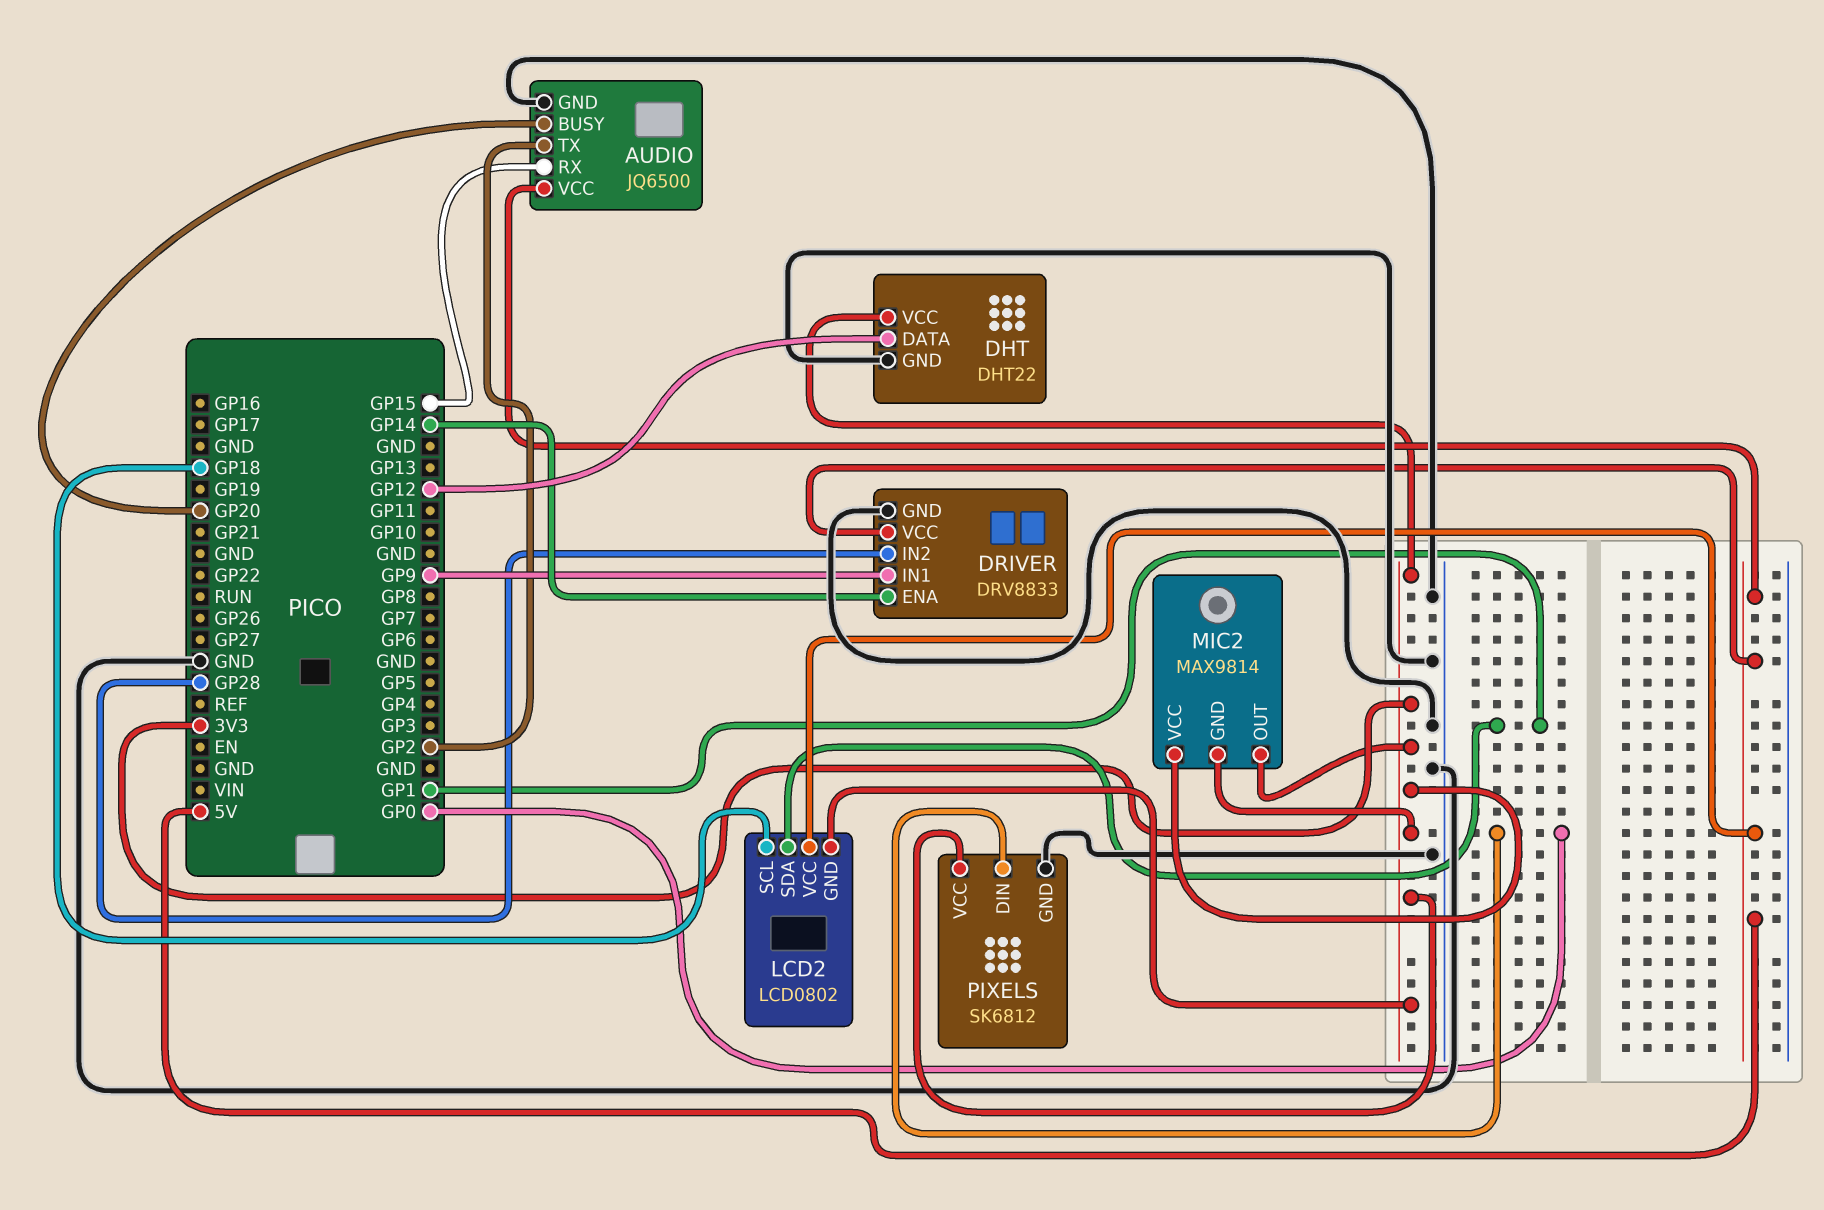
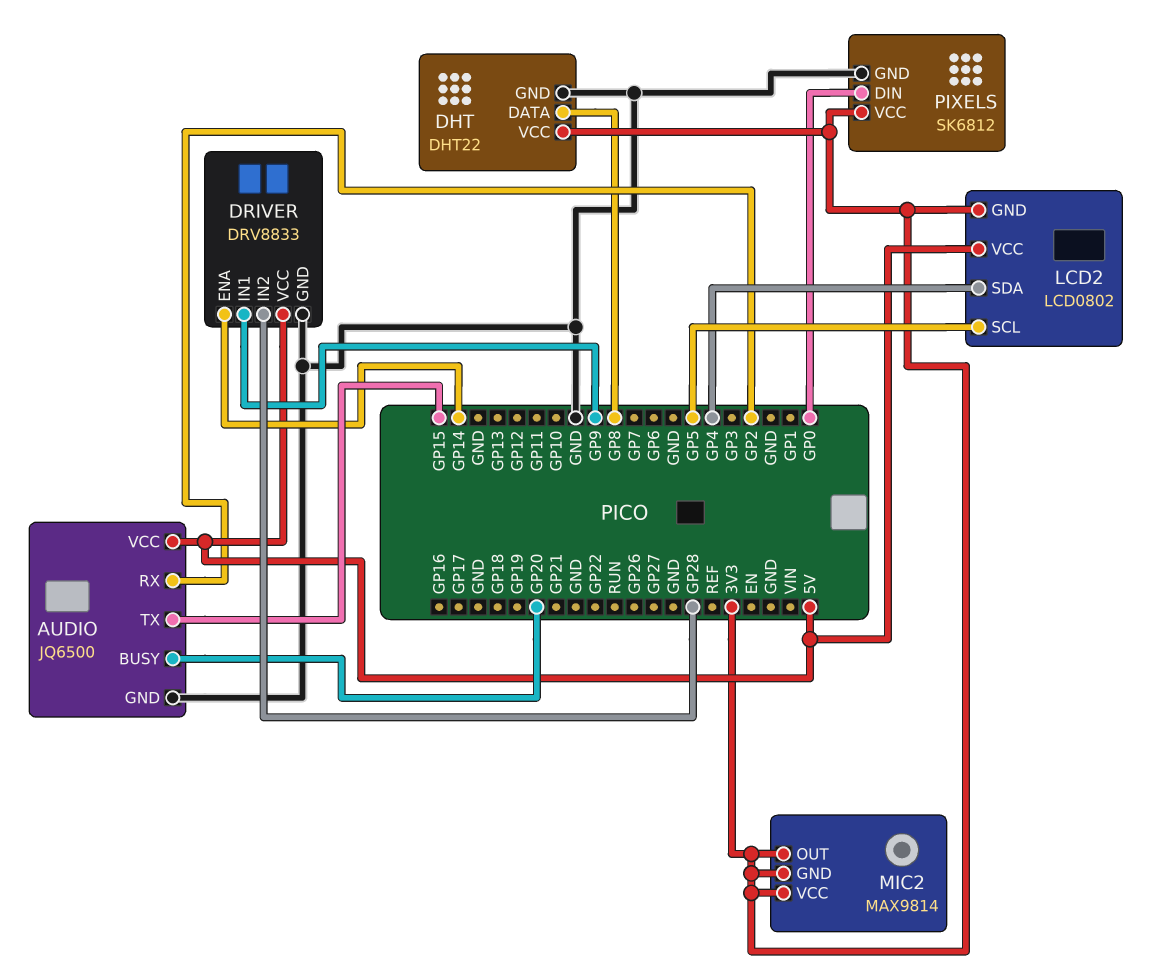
AUDIO pin RX: GP15 -> GP2
AUDIO pin TX: GP2 -> GP15
DHT pin DATA: GP12 -> GP8
LCD2 pin SCL: GP18 -> GP5
LCD2 pin SDA: GP1 -> GP4

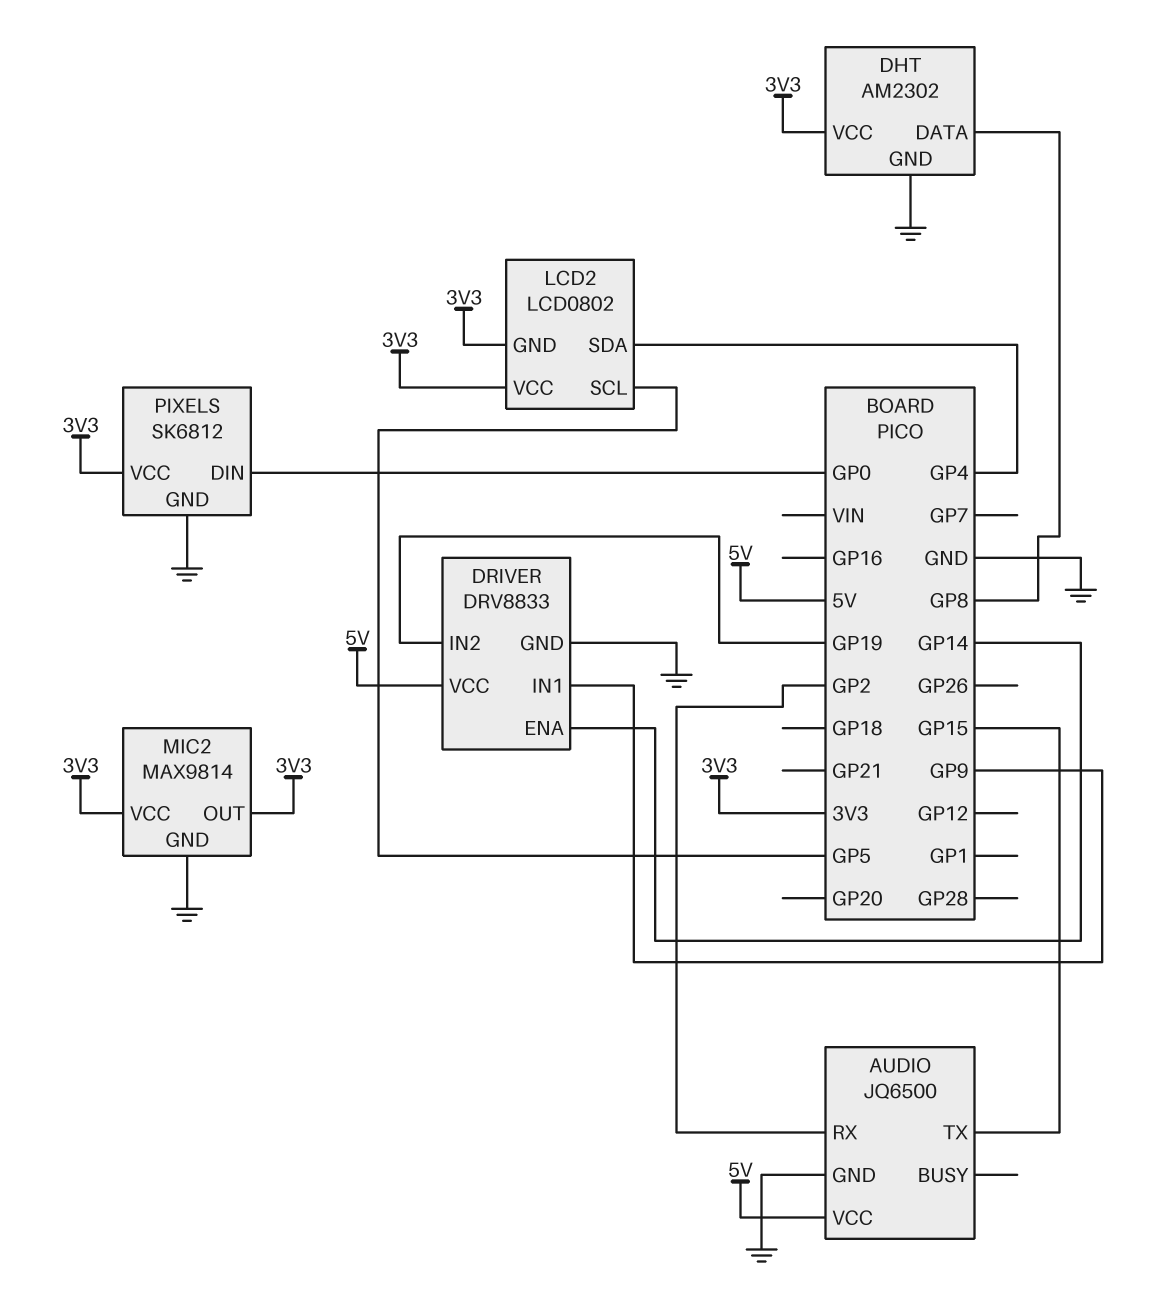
AUDIO pin BUSY: GP20 -> none
DHT: DHT22 -> AM2302
DRIVER pin IN2: GP28 -> GP19
LCD2 pin VCC: 5V -> 3V3
MIC2 pin GND: 3V3 -> GND

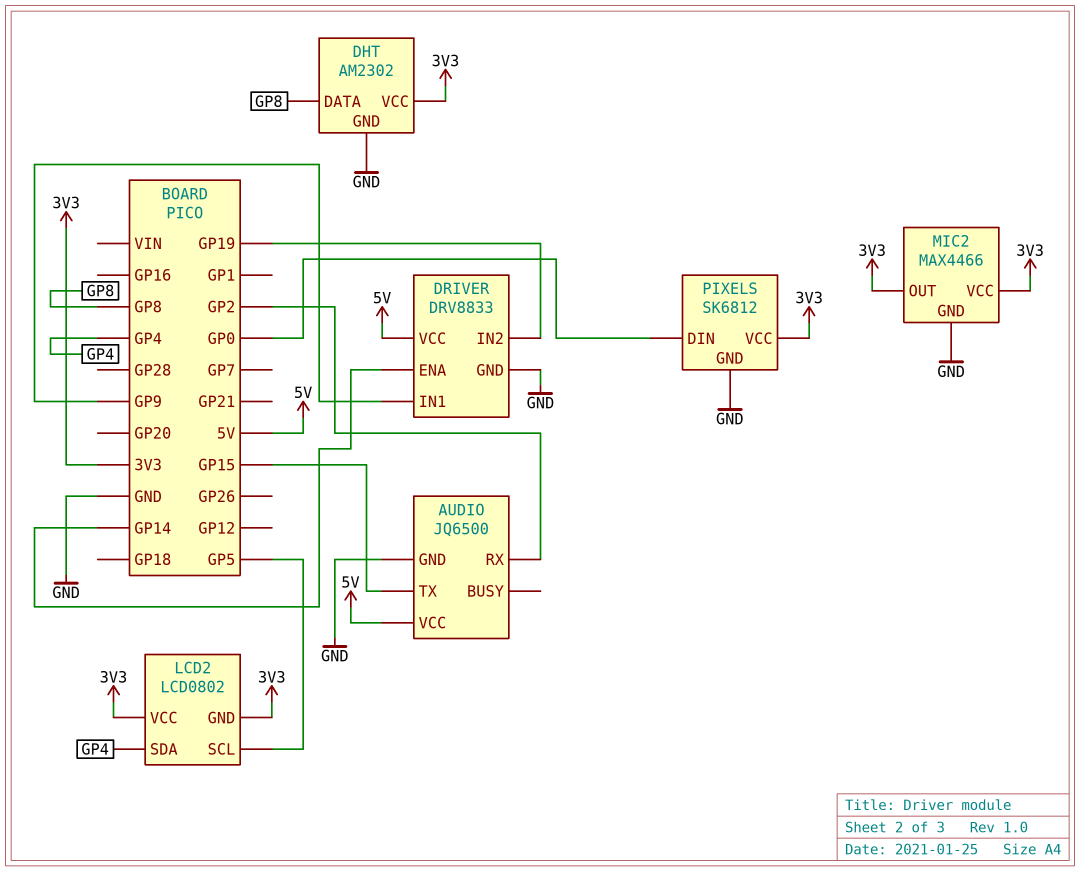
MIC2: MAX9814 -> MAX4466

